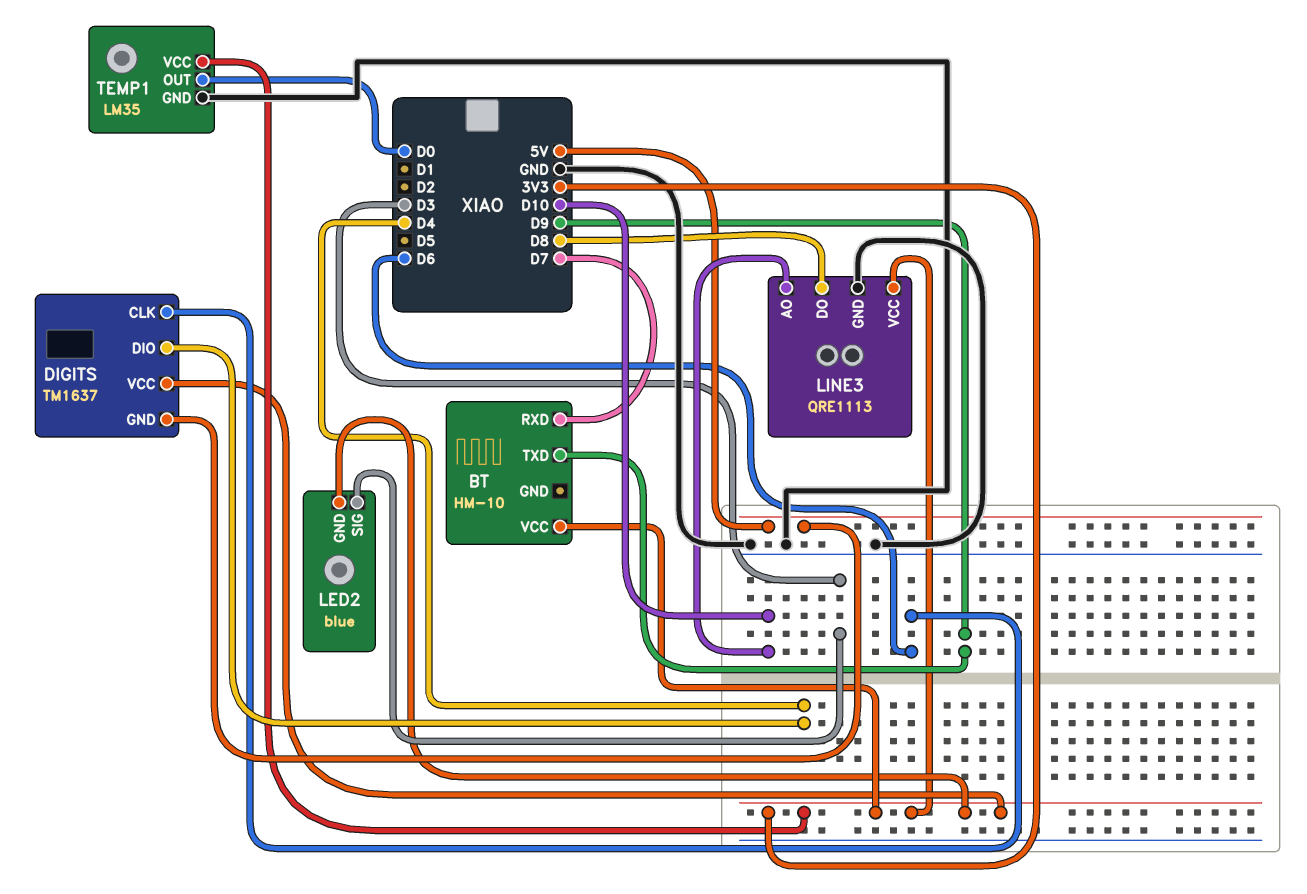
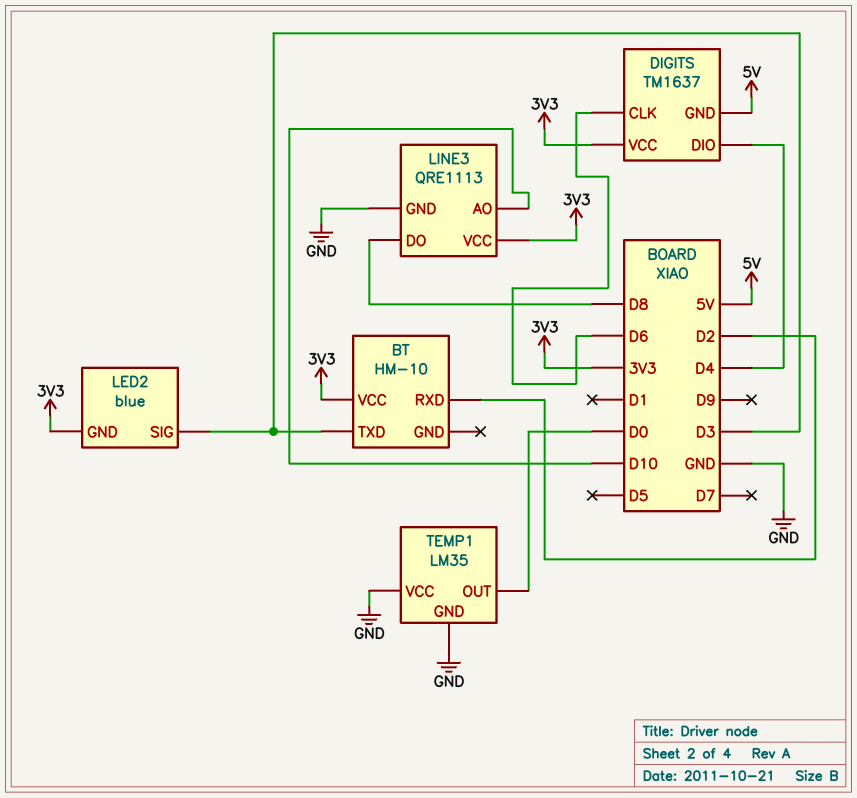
BT pin RXD: D7 -> D2
BT pin TXD: D9 -> D3
TEMP1 pin VCC: 3V3 -> GND

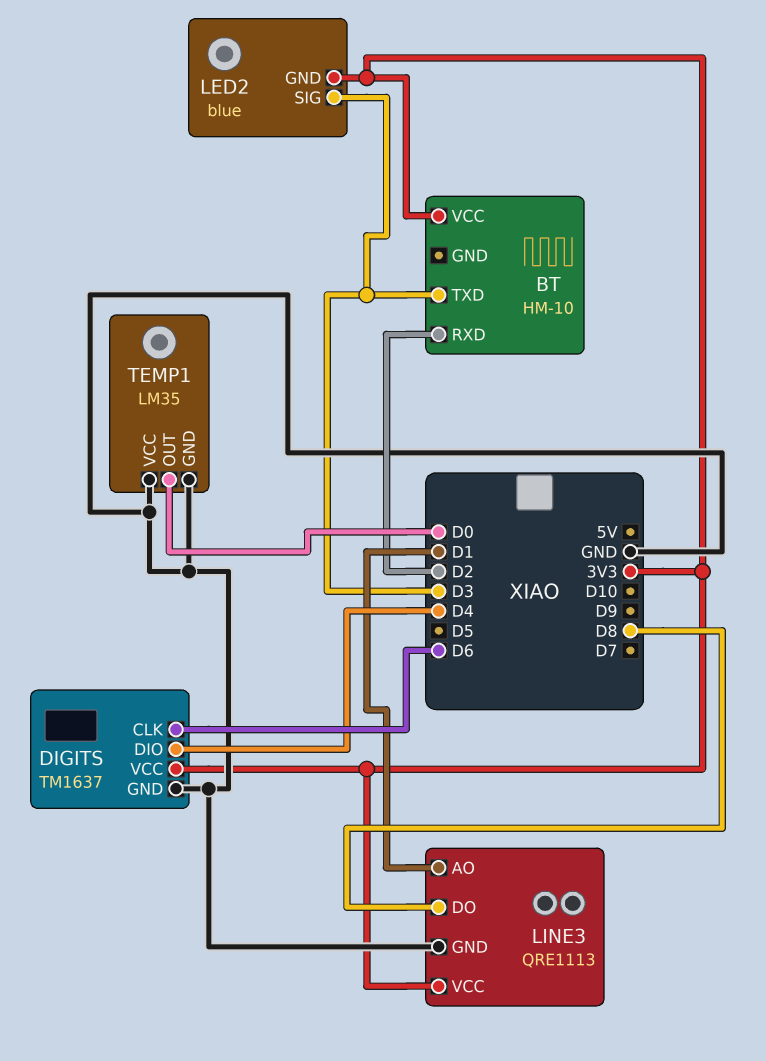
DIGITS pin GND: 5V -> GND
LINE3 pin AO: D10 -> D1

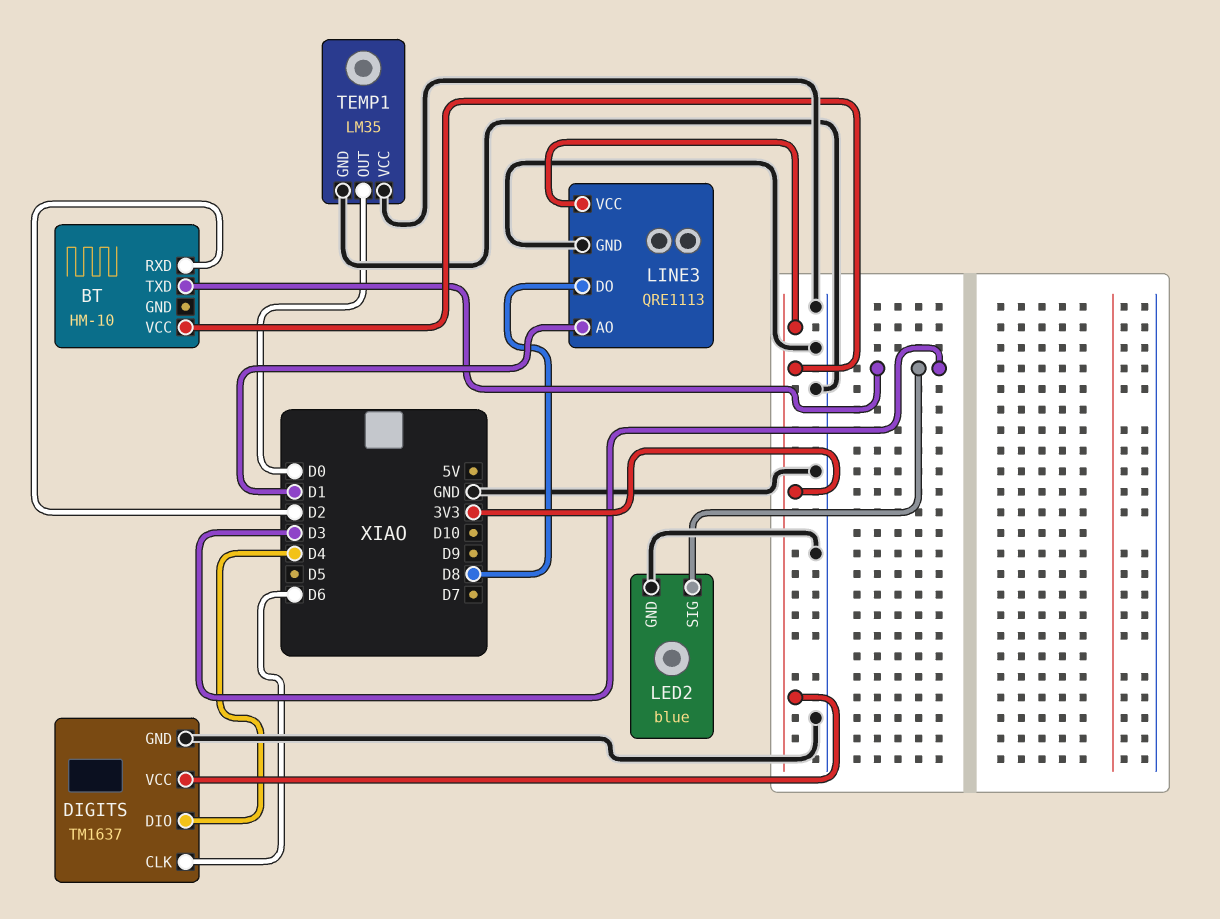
LED2 pin GND: 3V3 -> GND

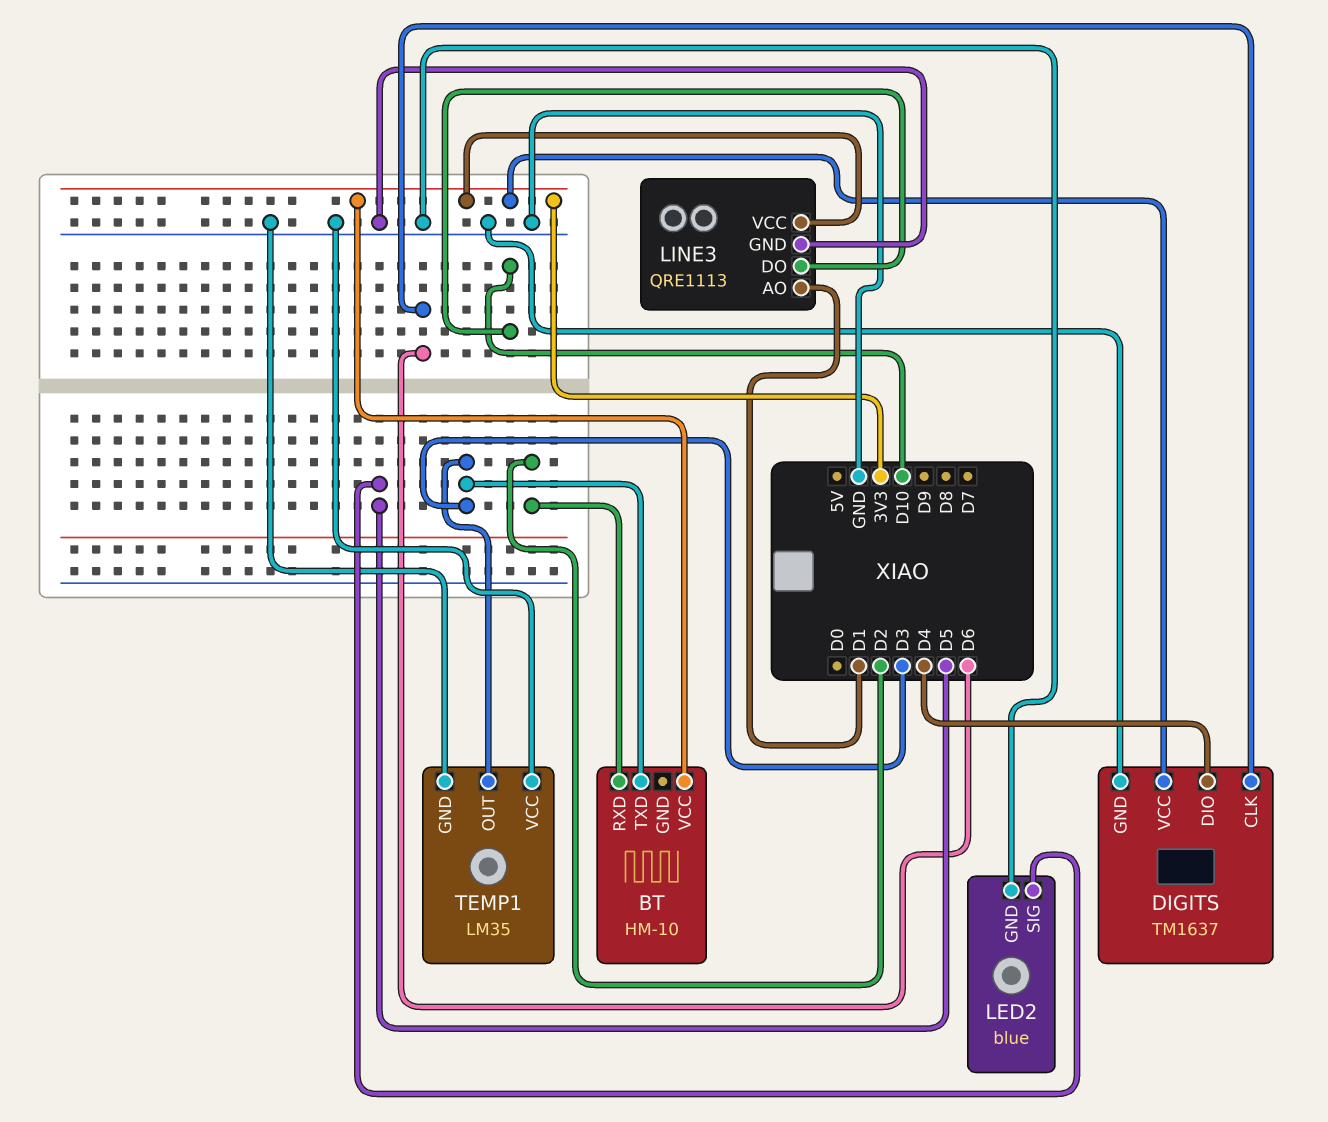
LED2 pin SIG: D3 -> D5
LINE3 pin DO: D8 -> D10
TEMP1 pin OUT: D0 -> D3

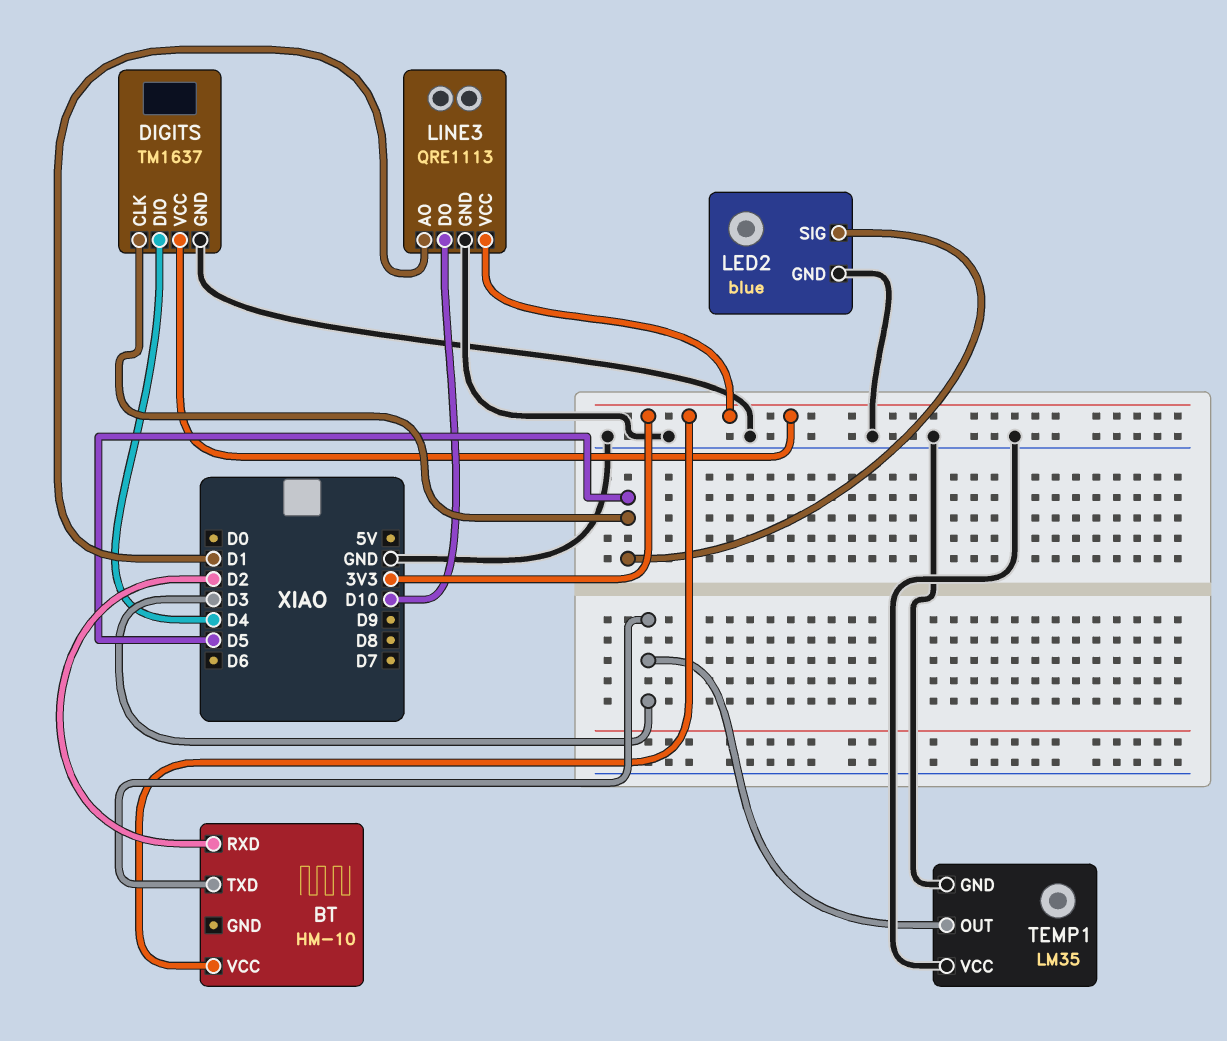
DIGITS pin CLK: D6 -> D5

